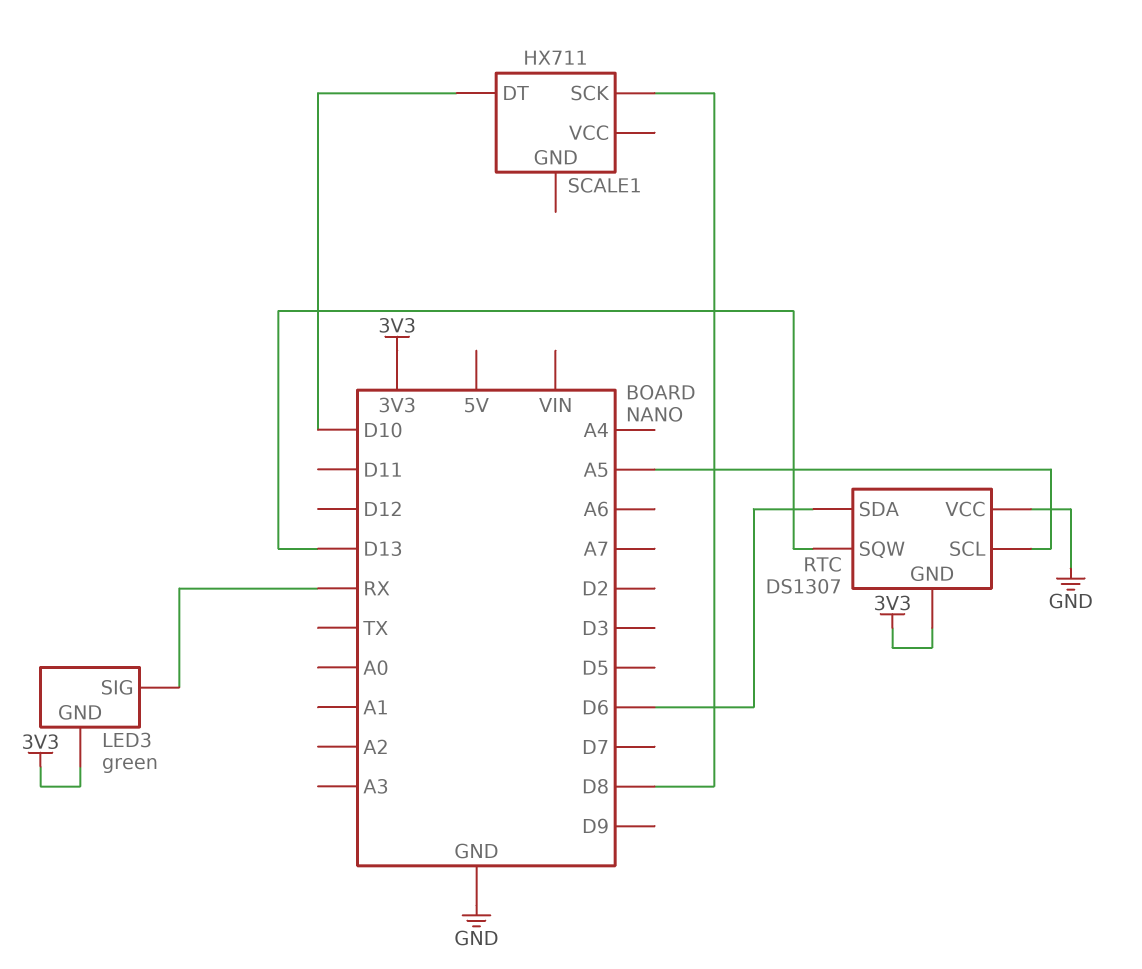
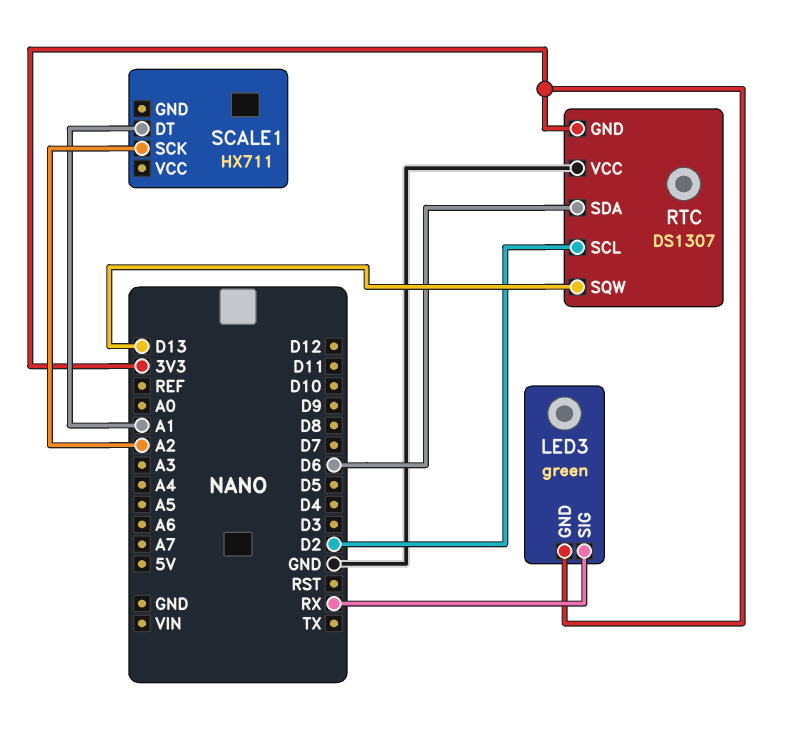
RTC pin SCL: A5 -> D2
SCALE1 pin DT: D10 -> A1
SCALE1 pin SCK: D8 -> A2

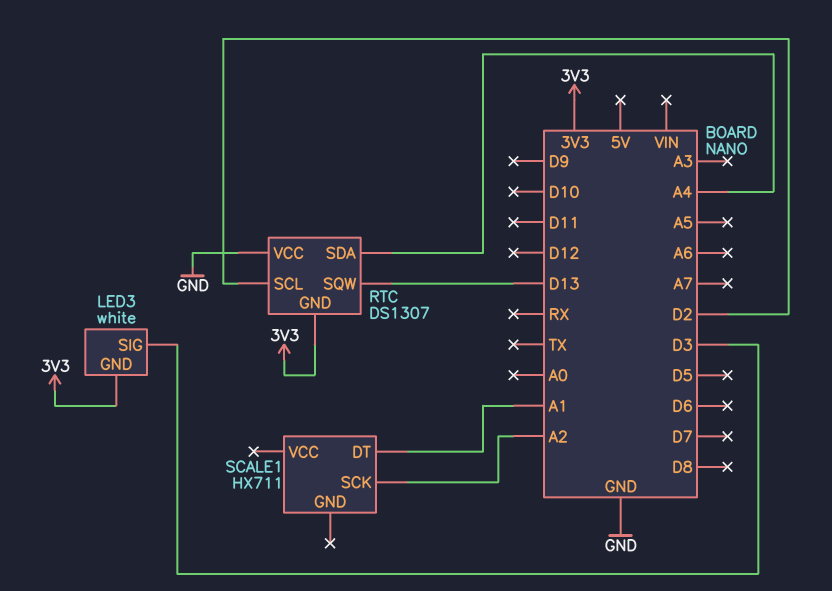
LED3: green -> white
LED3 pin SIG: RX -> D3
RTC pin SDA: D6 -> A4

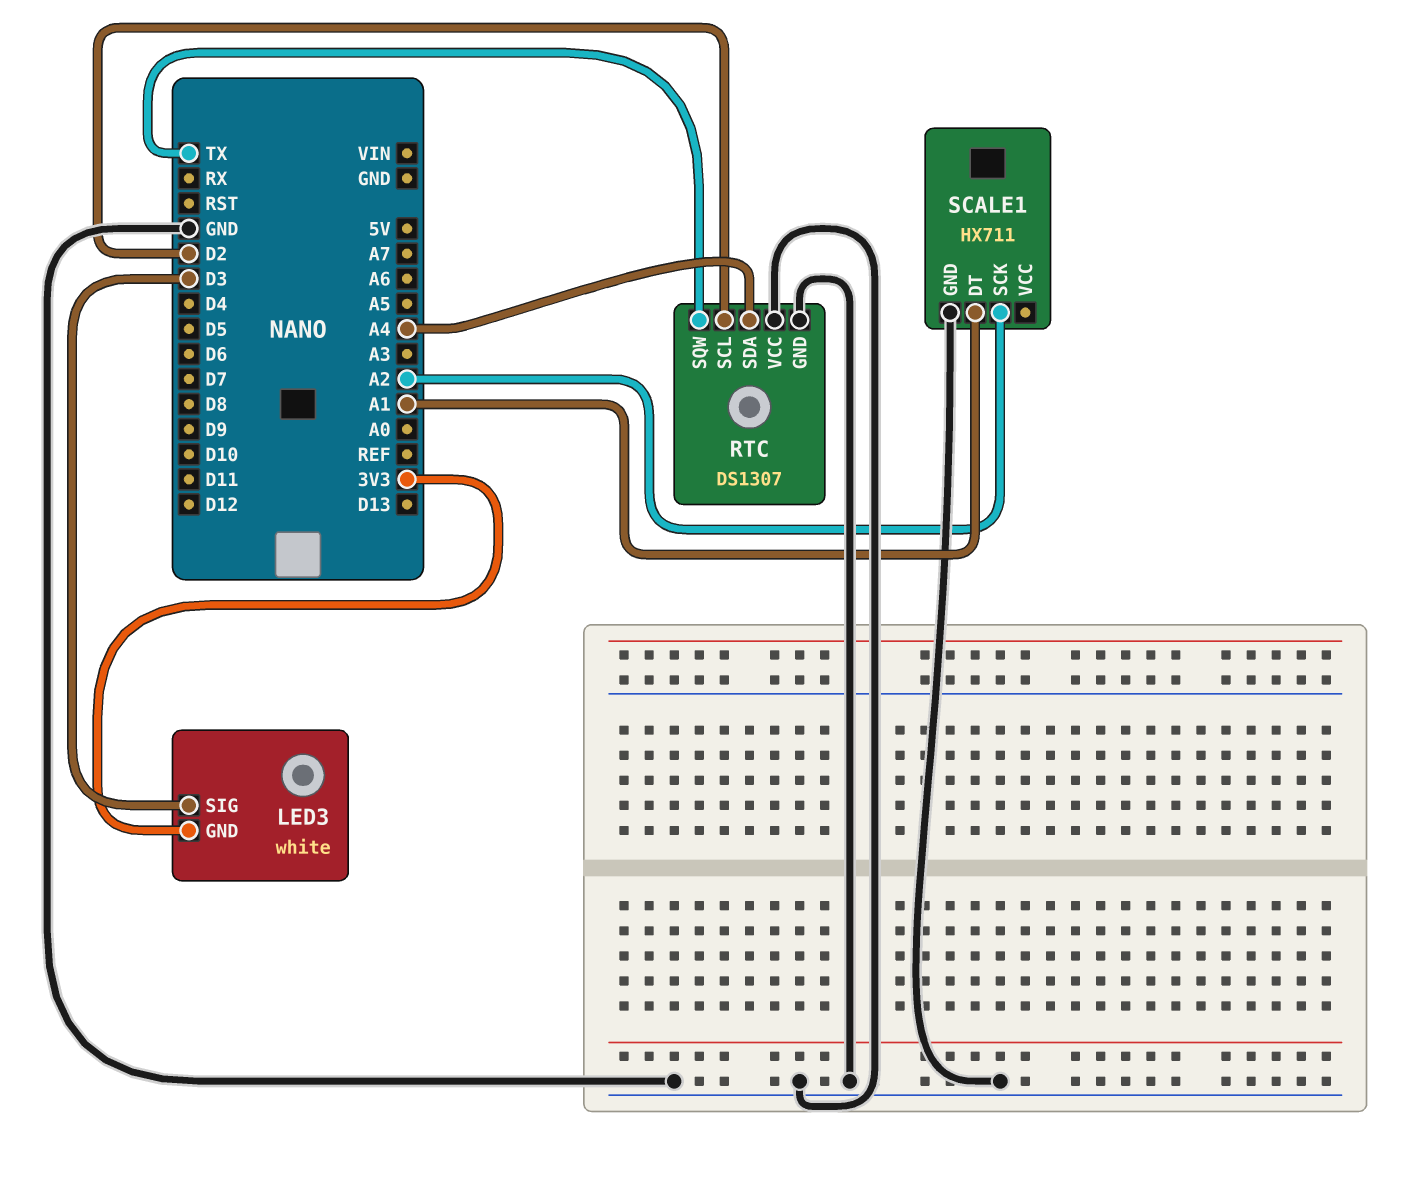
RTC pin GND: 3V3 -> GND
RTC pin SQW: D13 -> TX
SCALE1 pin GND: none -> GND

